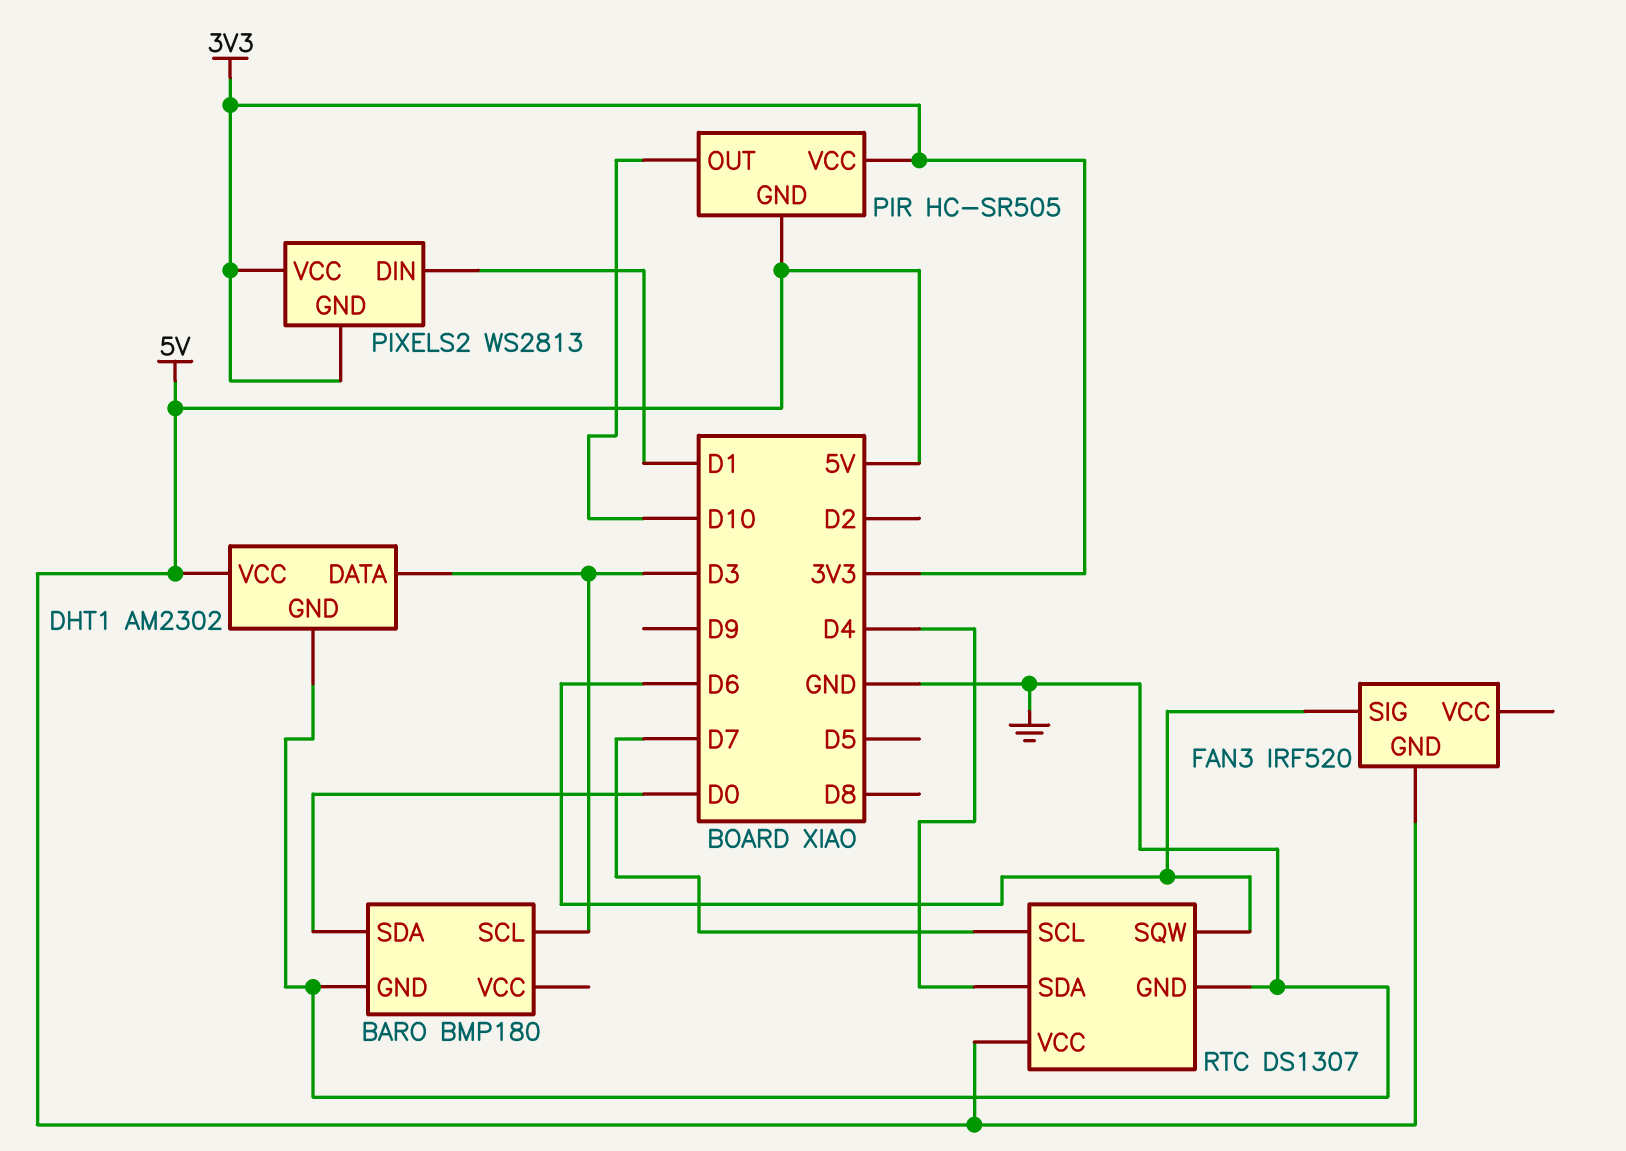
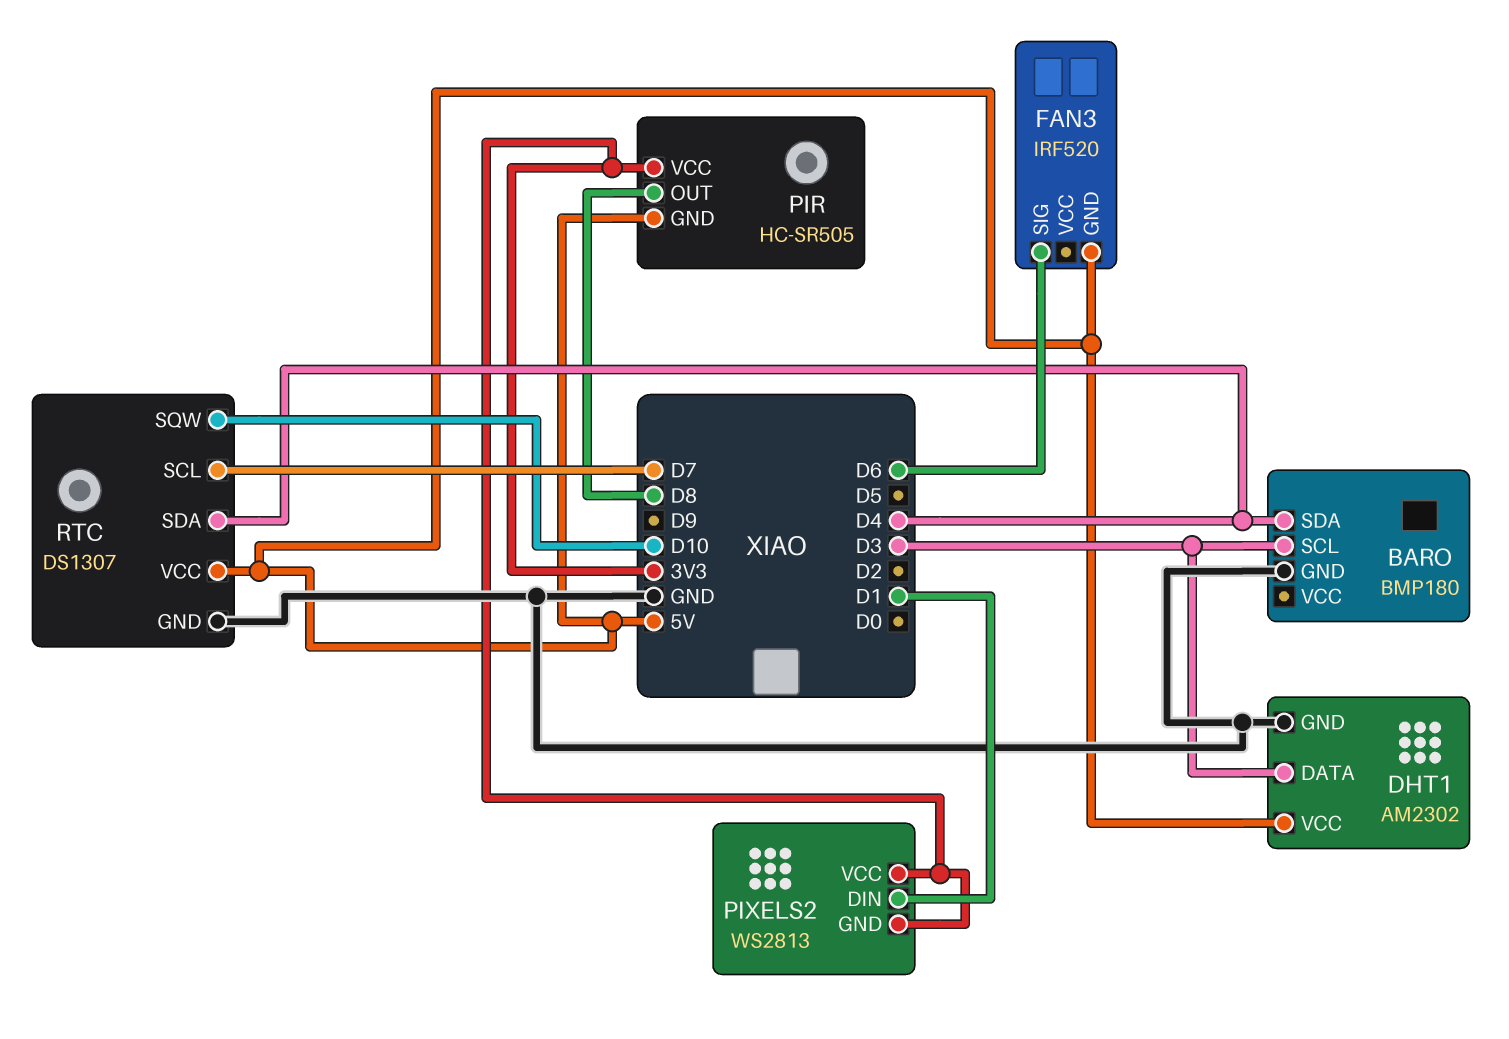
BARO pin SDA: D0 -> D4
PIR pin OUT: D10 -> D8
RTC pin SQW: D6 -> D10

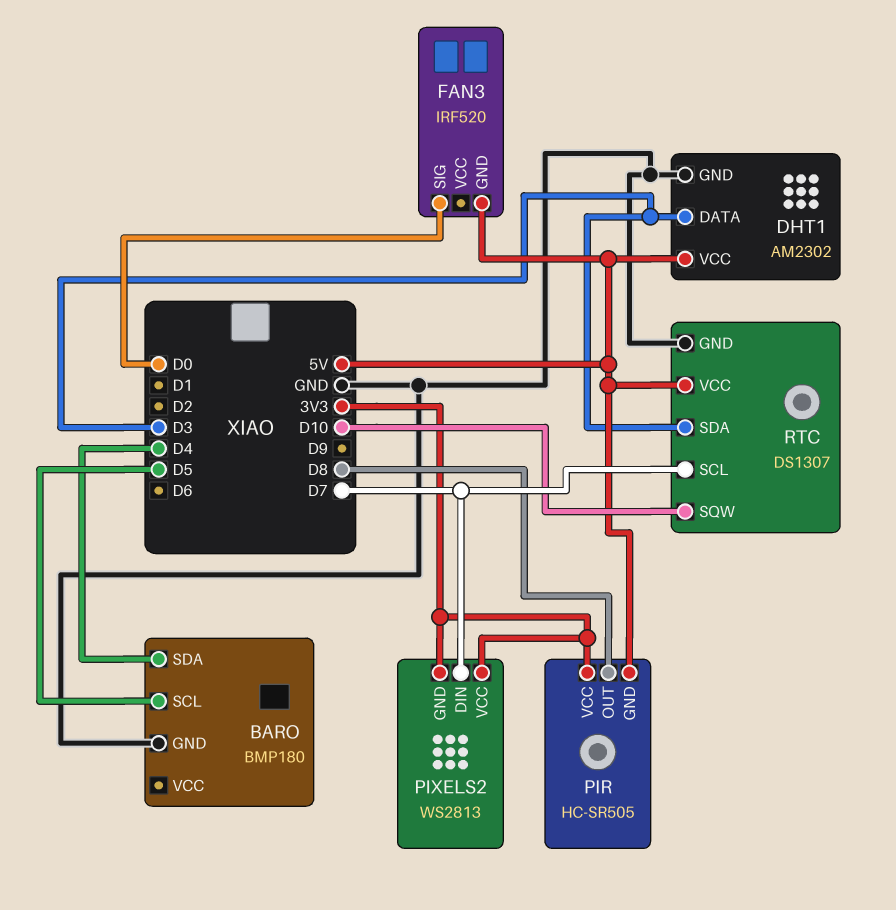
BARO pin SCL: D3 -> D5
FAN3 pin SIG: D6 -> D0
PIXELS2 pin DIN: D1 -> D7
RTC pin SDA: D4 -> D3

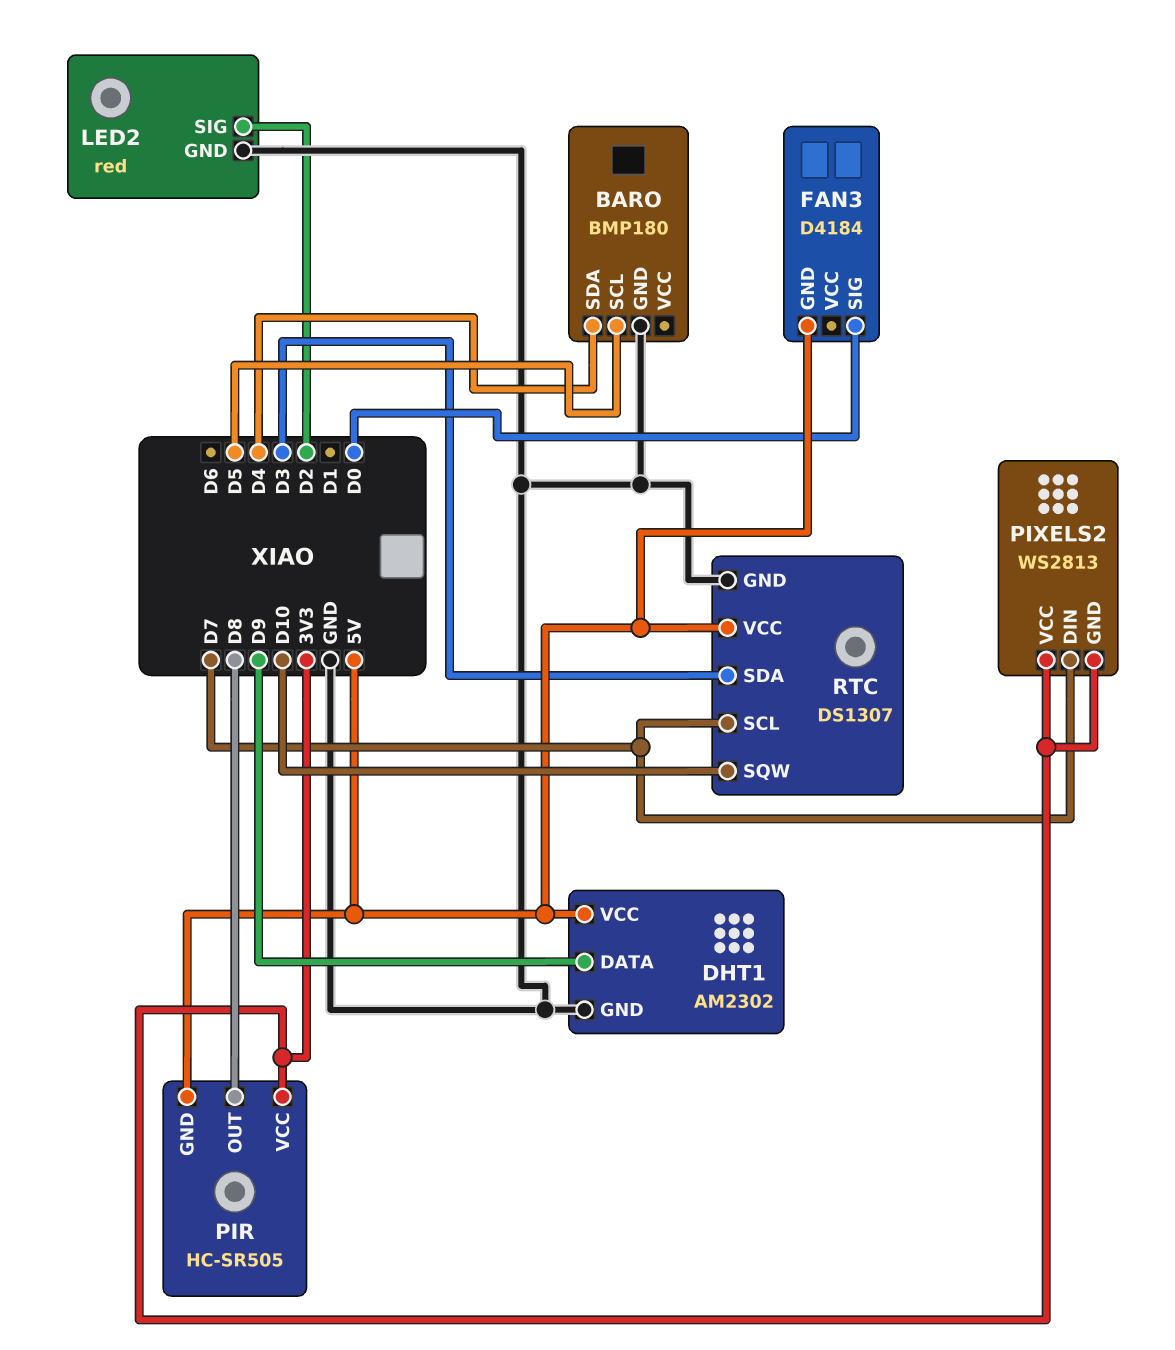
DHT1 pin DATA: D3 -> D9
FAN3: IRF520 -> D4184
LED2: none -> red
LED2 pin GND: none -> GND
LED2 pin SIG: none -> D2

